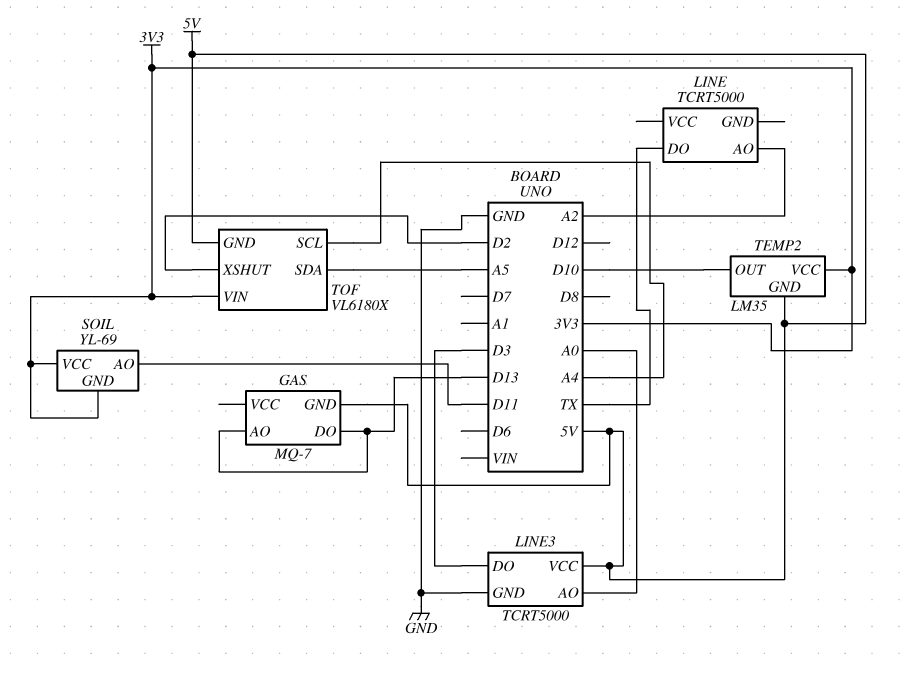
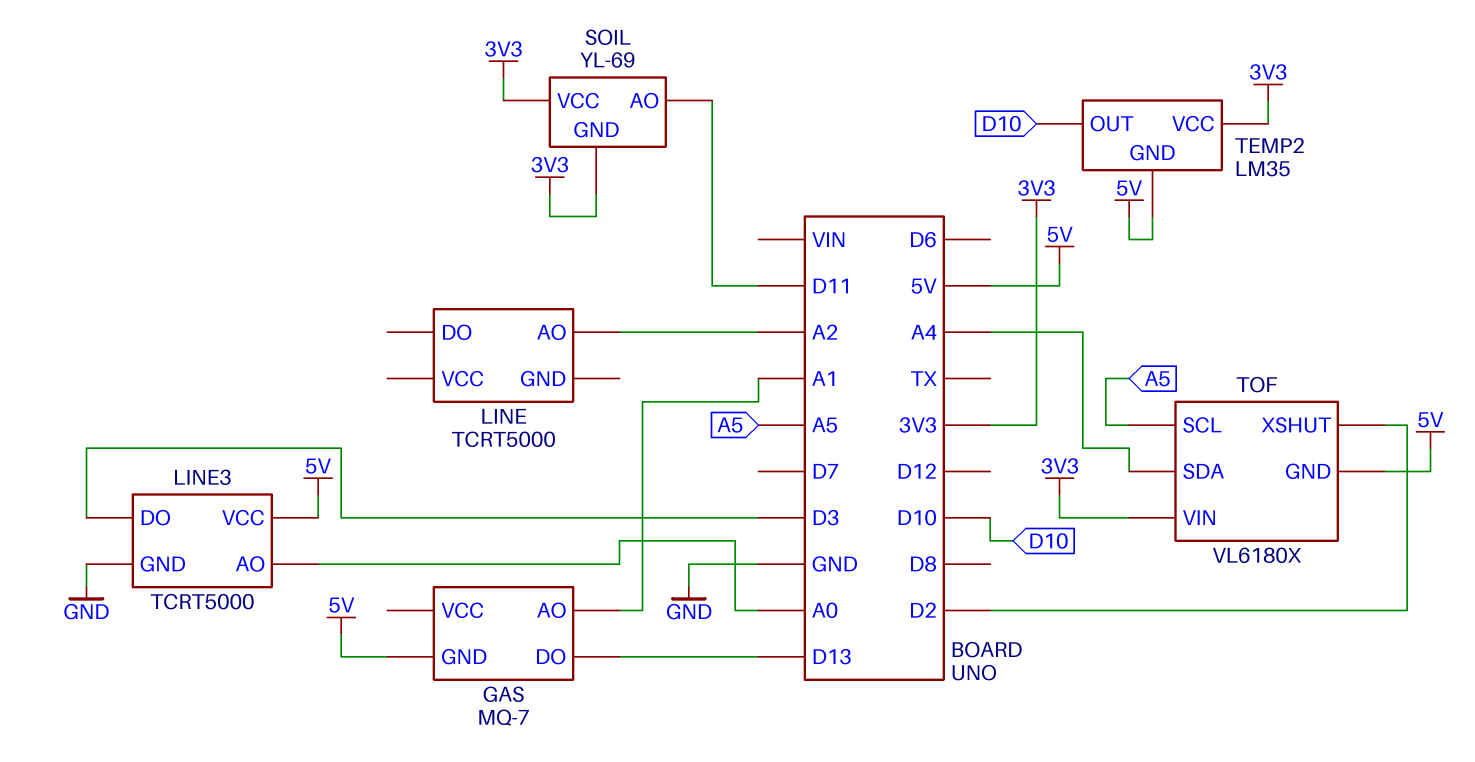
GAS pin AO: D13 -> A1
LINE pin DO: TX -> none
TOF pin SCL: A4 -> A5
TOF pin SDA: A5 -> A4

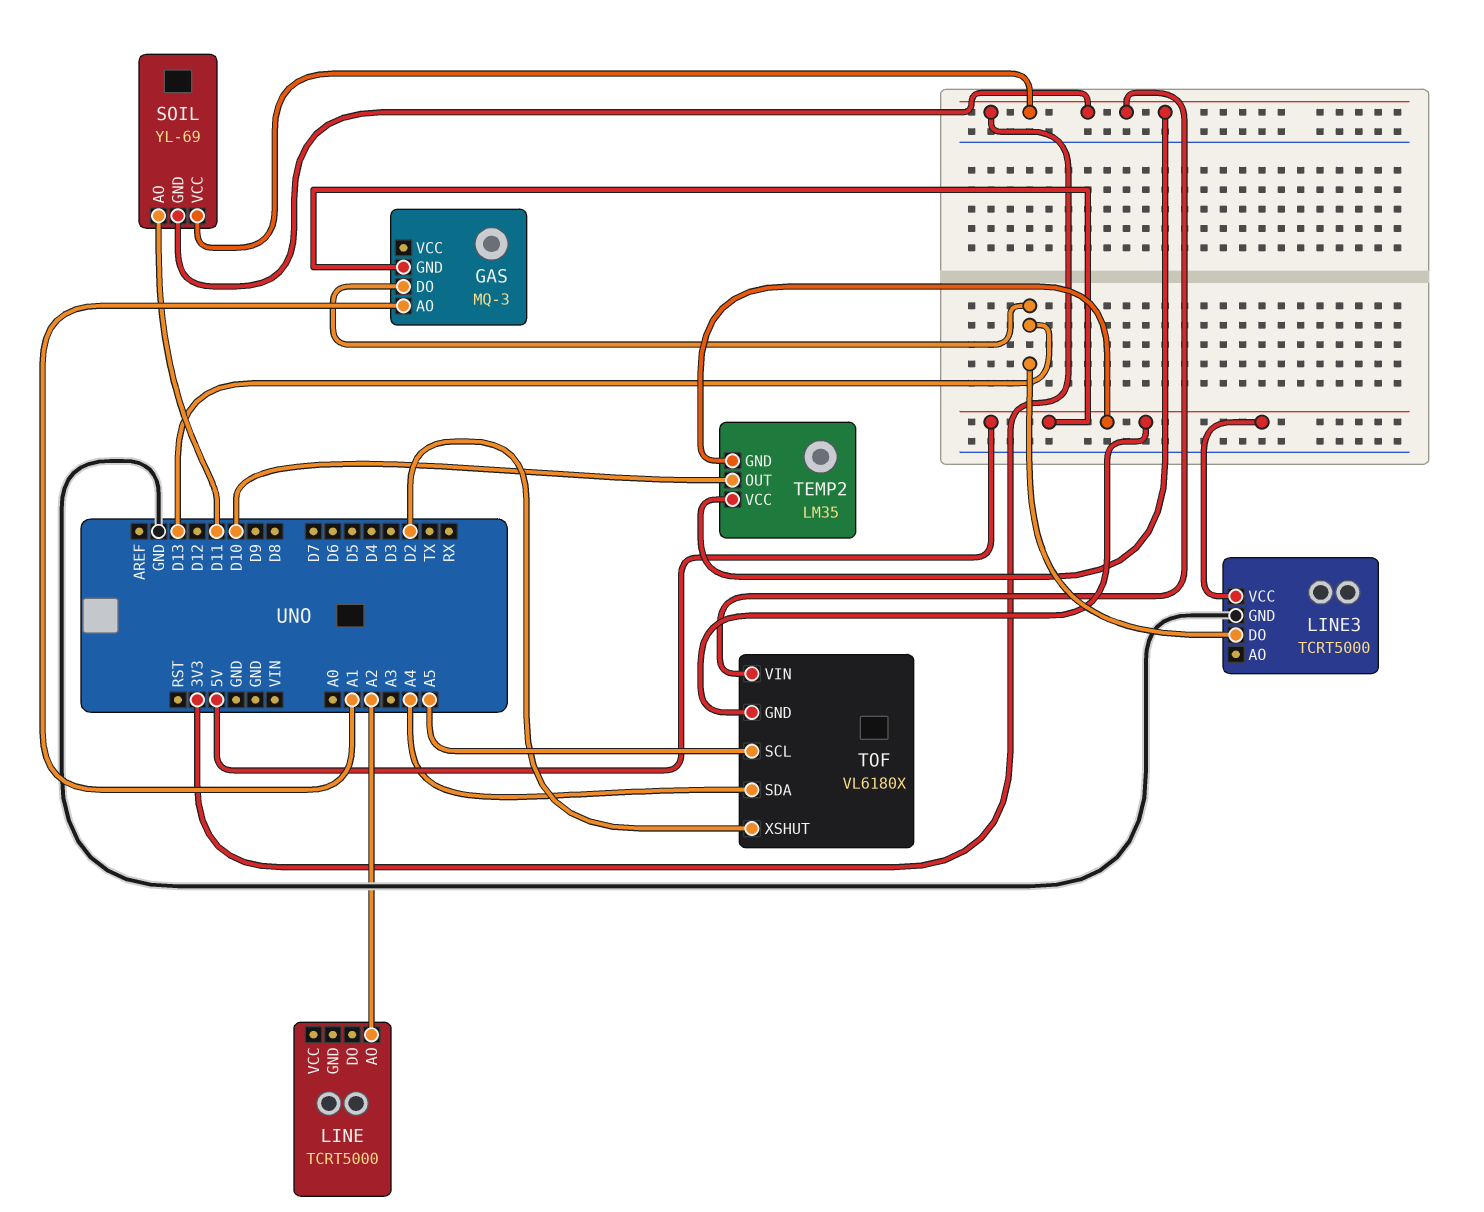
GAS: MQ-7 -> MQ-3
LINE3 pin AO: A0 -> none
LINE3 pin DO: D3 -> D13

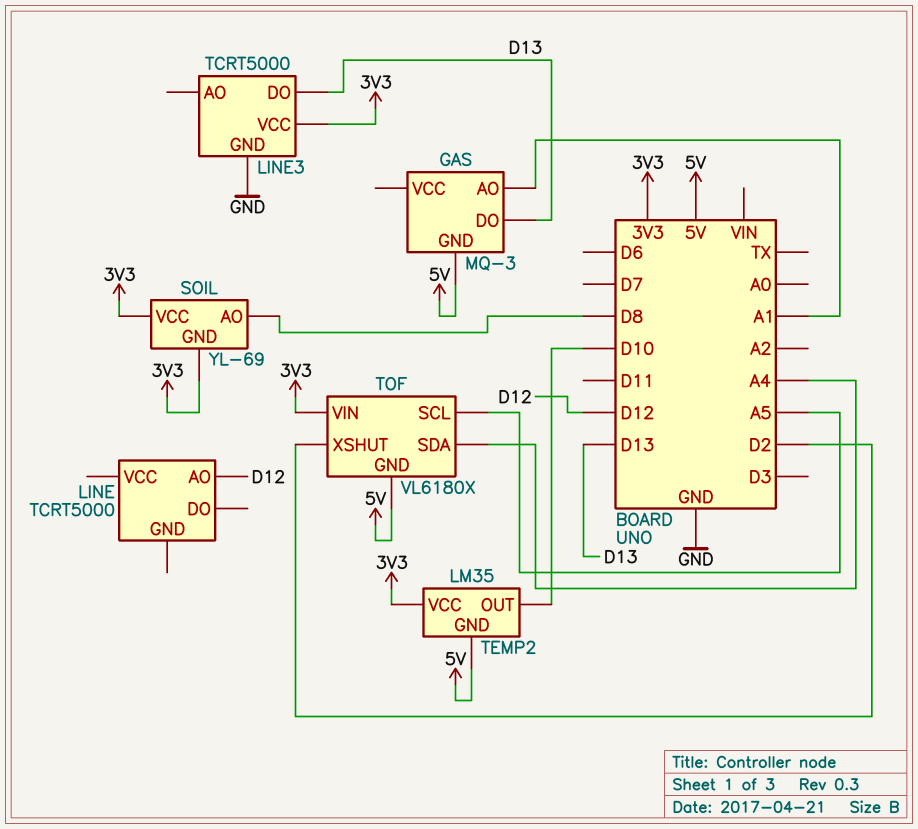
LINE pin AO: A2 -> D12
LINE3 pin VCC: 5V -> 3V3
SOIL pin AO: D11 -> D8

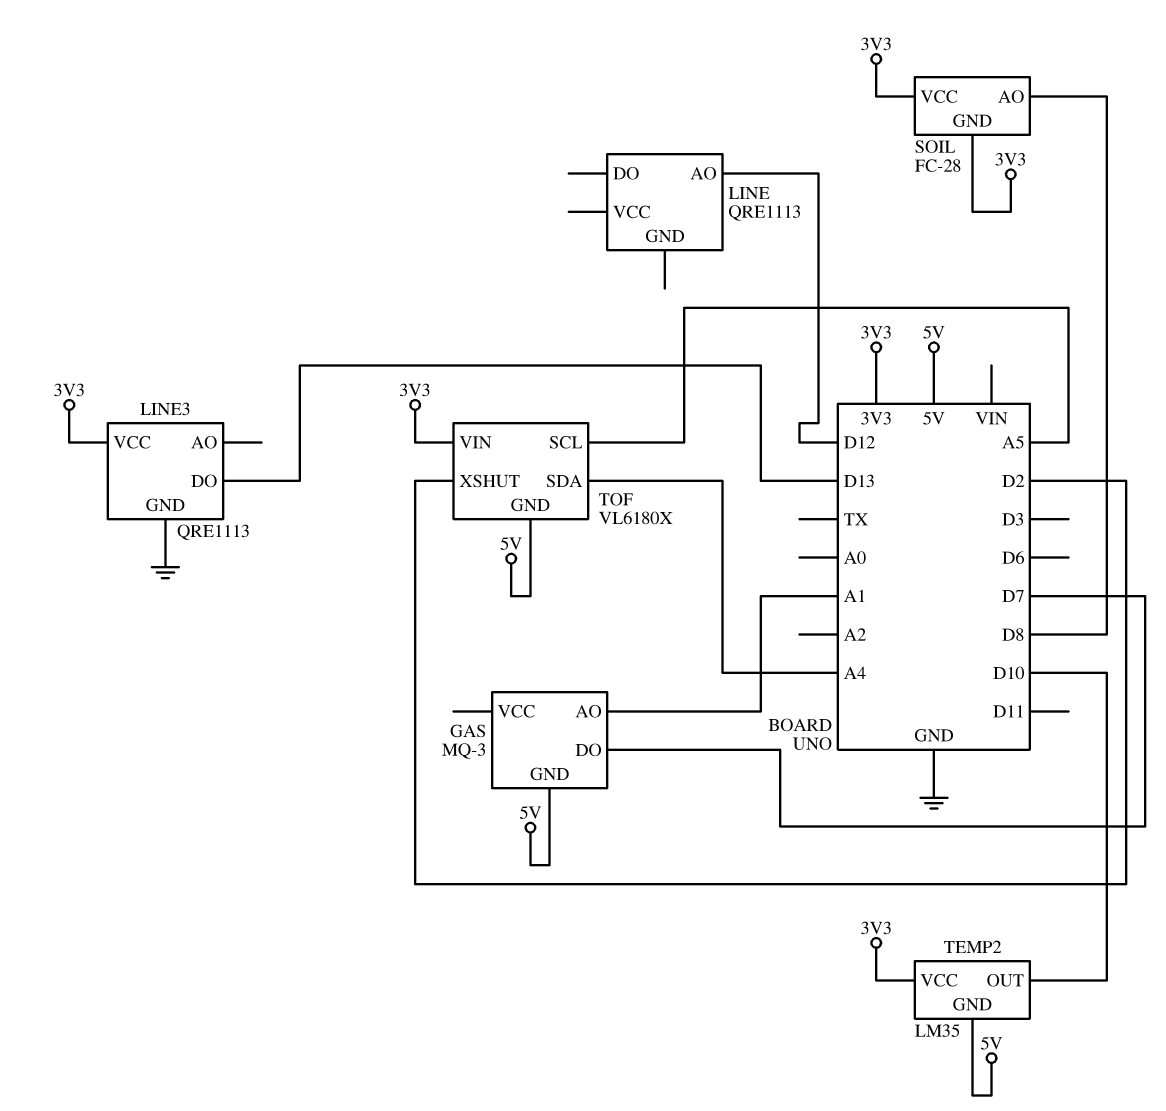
GAS pin DO: D13 -> D7
LINE: TCRT5000 -> QRE1113
LINE3: TCRT5000 -> QRE1113
SOIL: YL-69 -> FC-28

